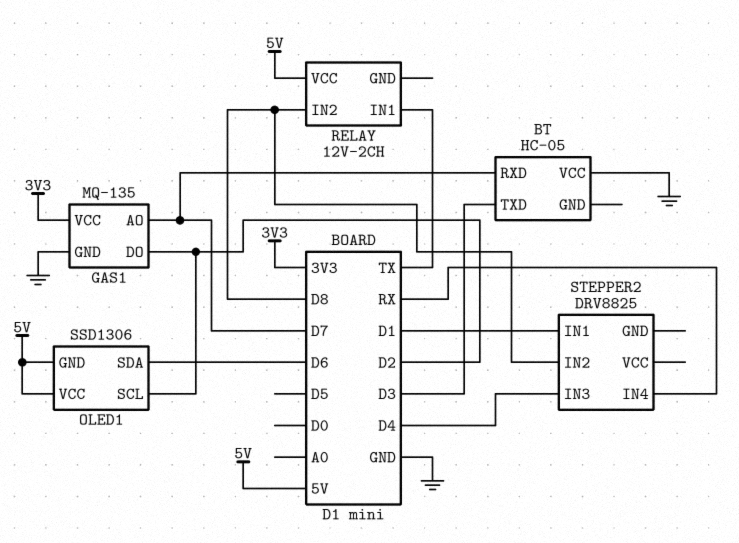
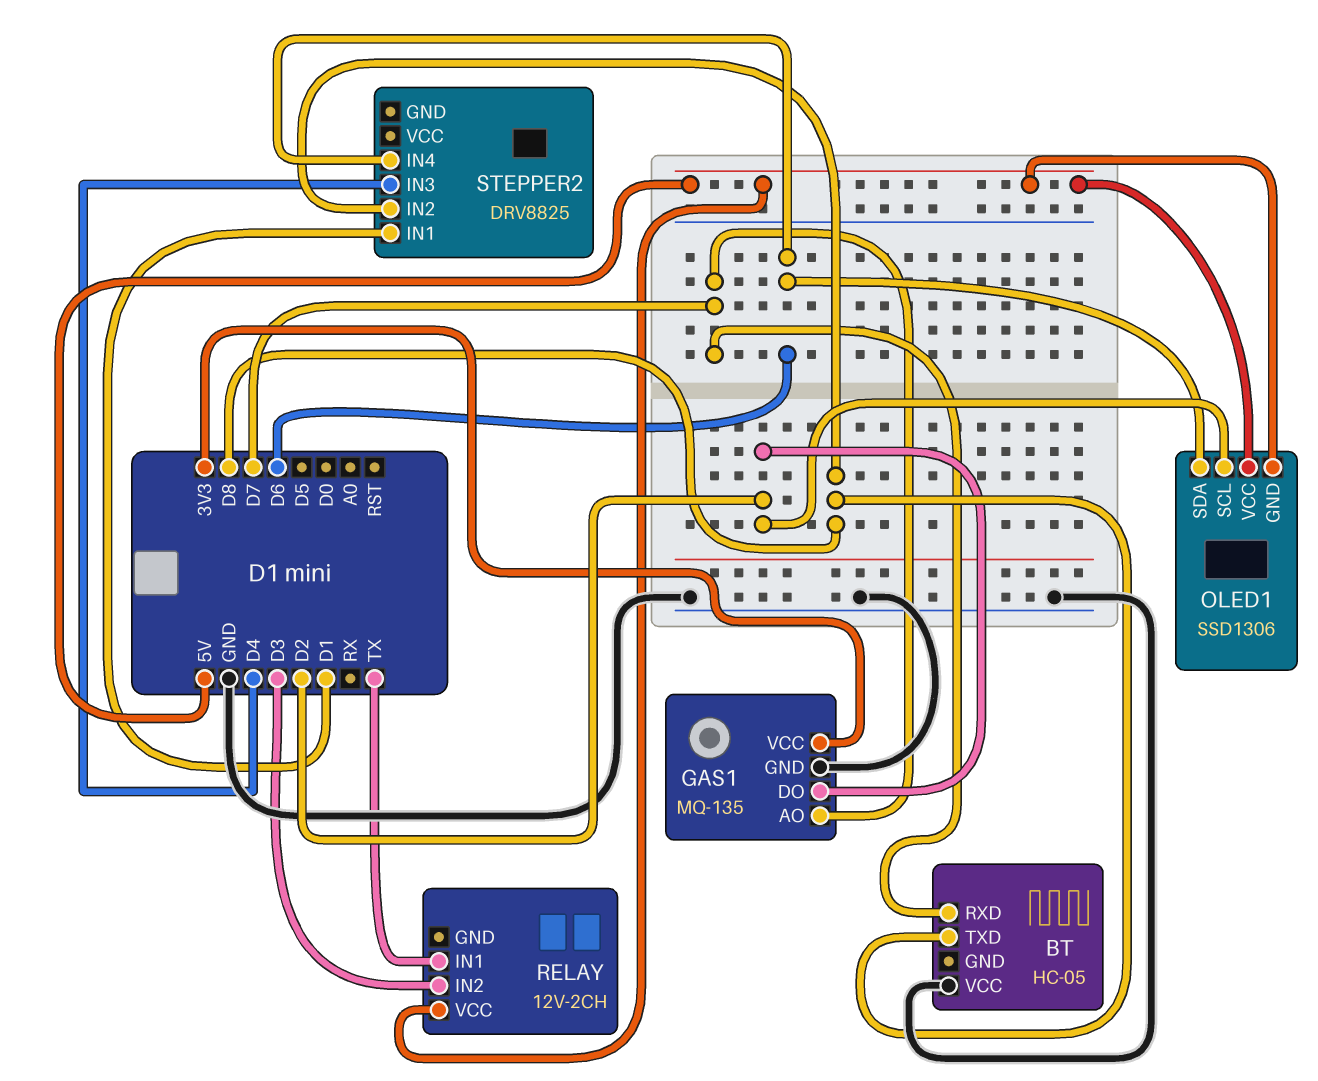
BT pin TXD: D3 -> D8
RELAY pin IN2: D8 -> D3
STEPPER2 pin IN4: RX -> D6

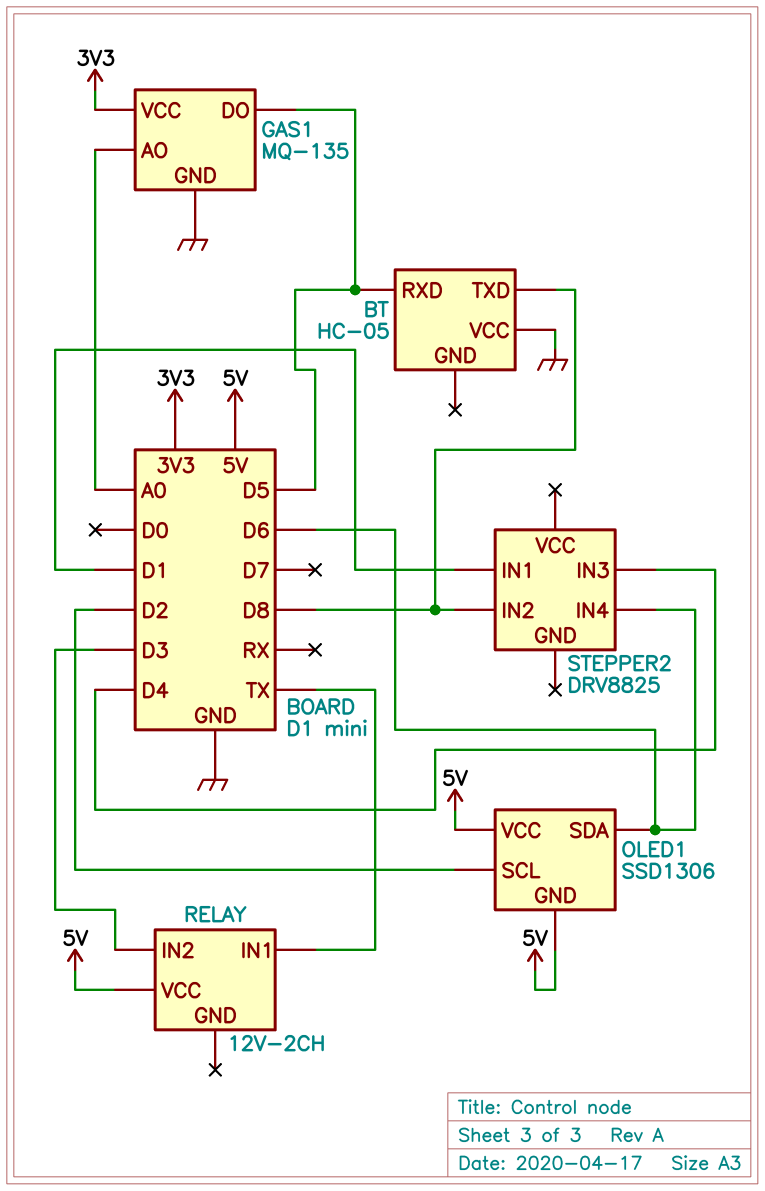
BT pin RXD: D7 -> D5
GAS1 pin AO: D7 -> A0
GAS1 pin DO: D2 -> D5

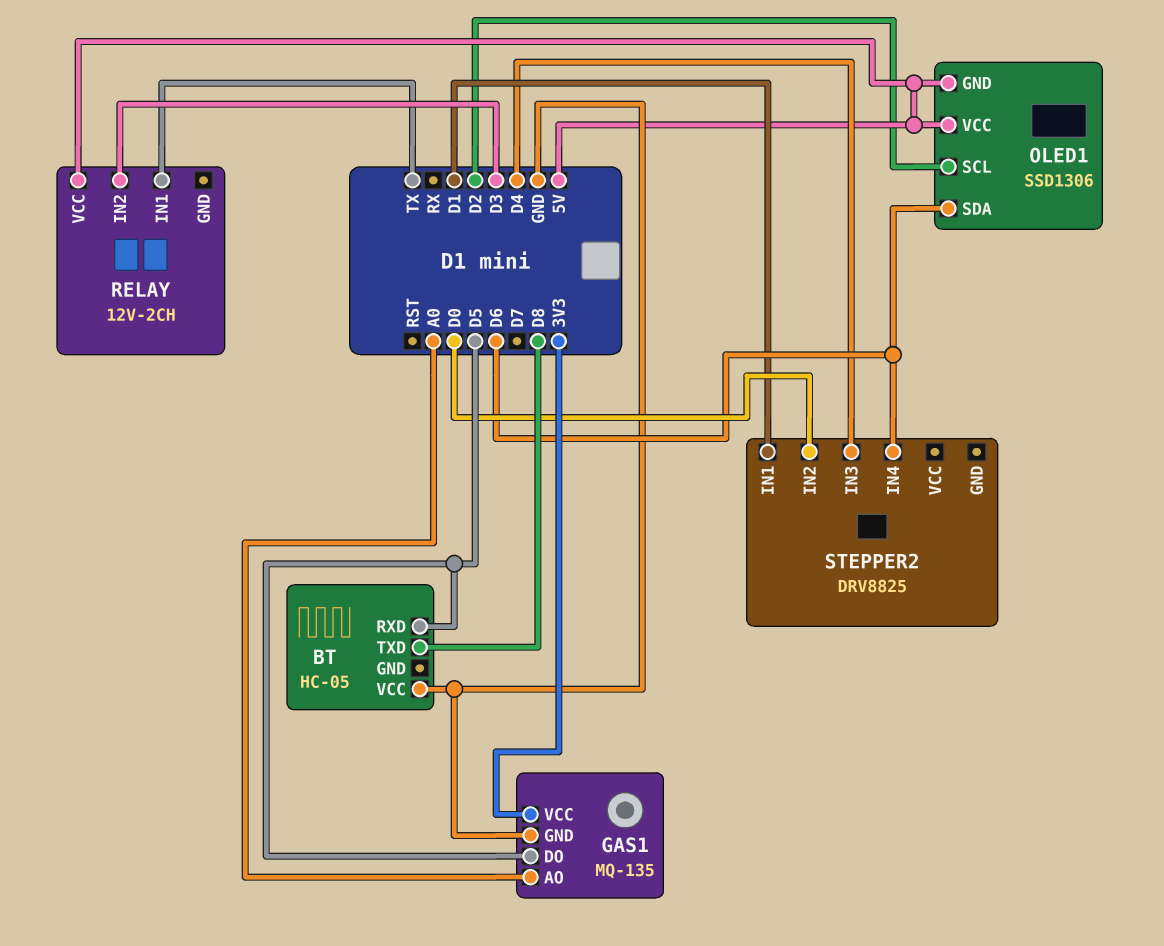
STEPPER2 pin IN2: D8 -> D0

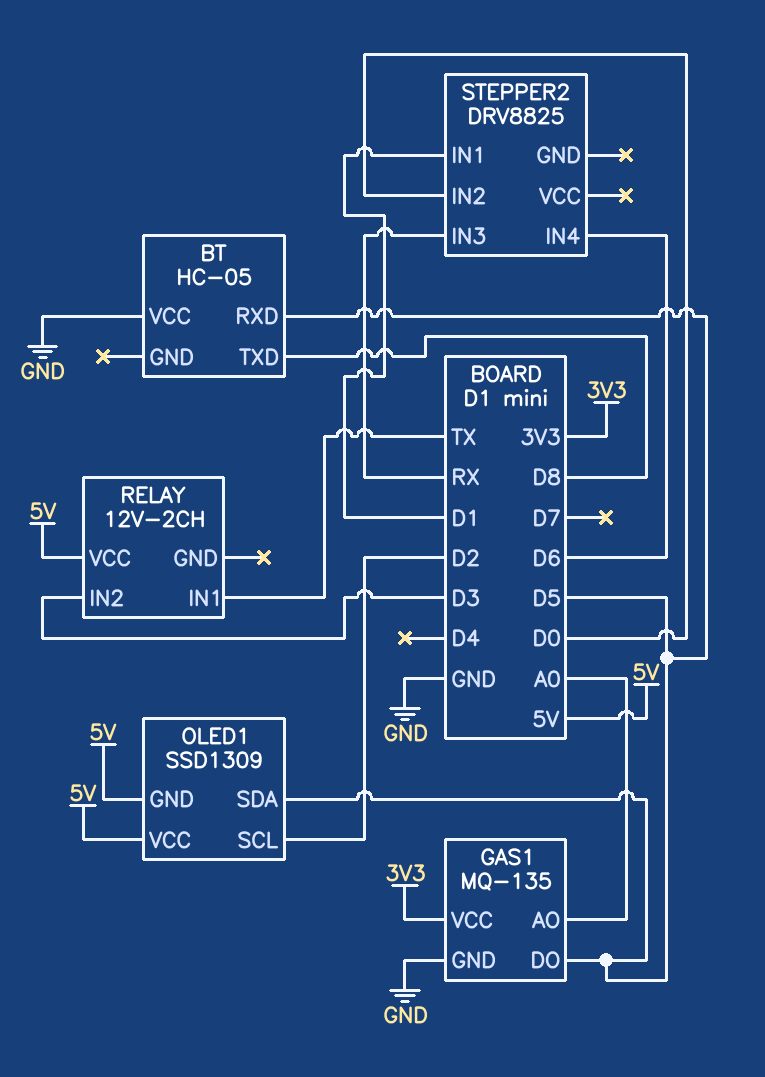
OLED1: SSD1306 -> SSD1309
OLED1 pin SDA: D6 -> D5
STEPPER2 pin IN3: D4 -> RX

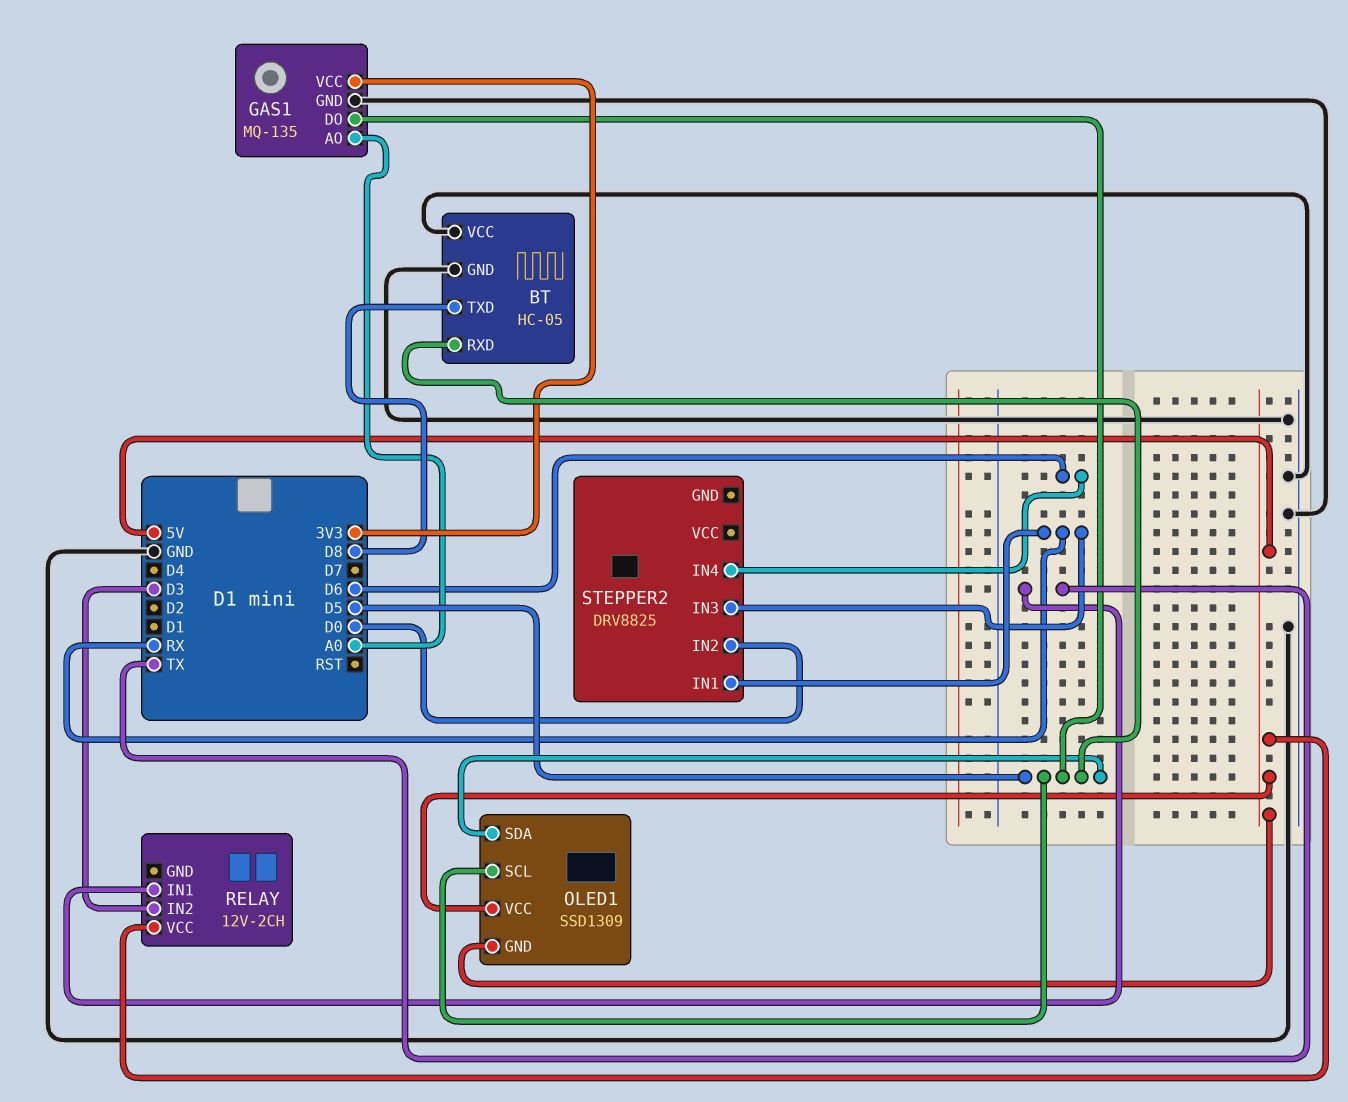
BT pin GND: none -> GND
OLED1 pin SCL: D2 -> D5
STEPPER2 pin IN1: D1 -> RX

